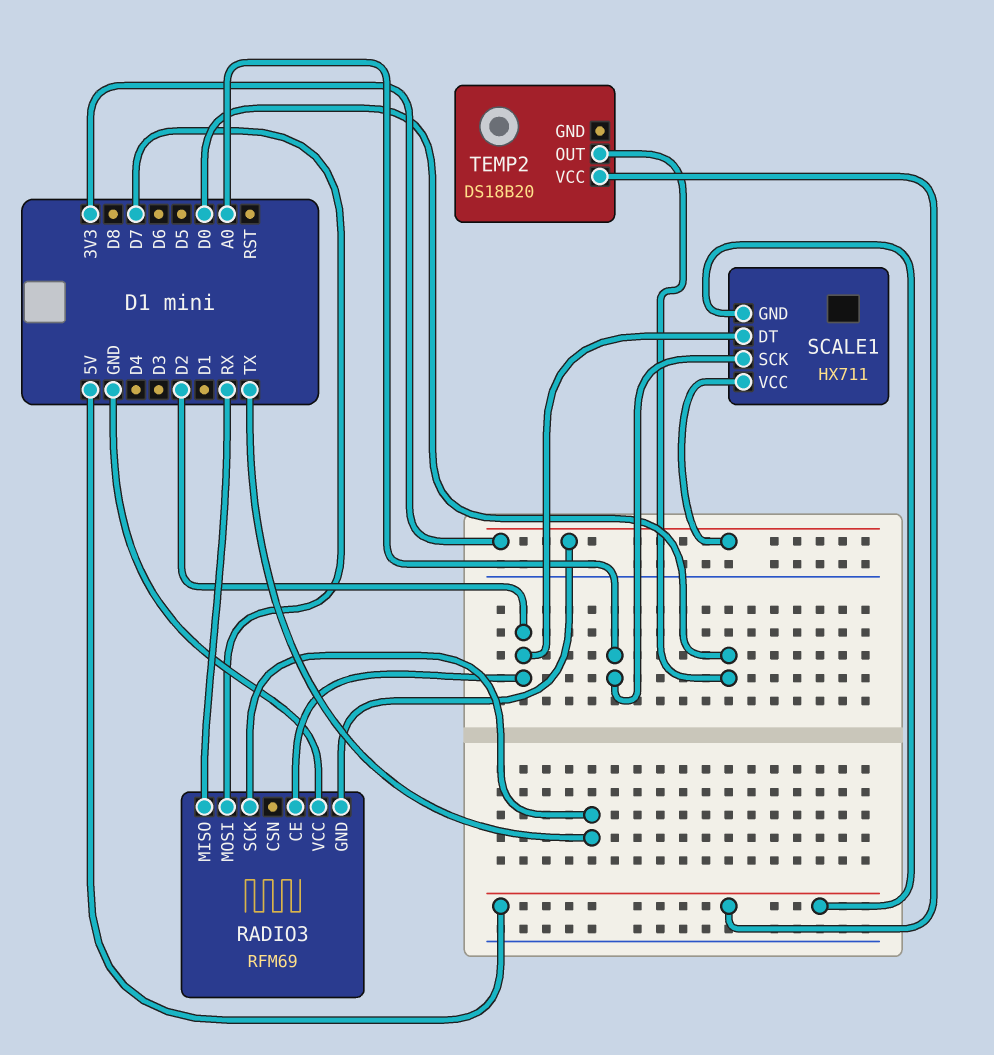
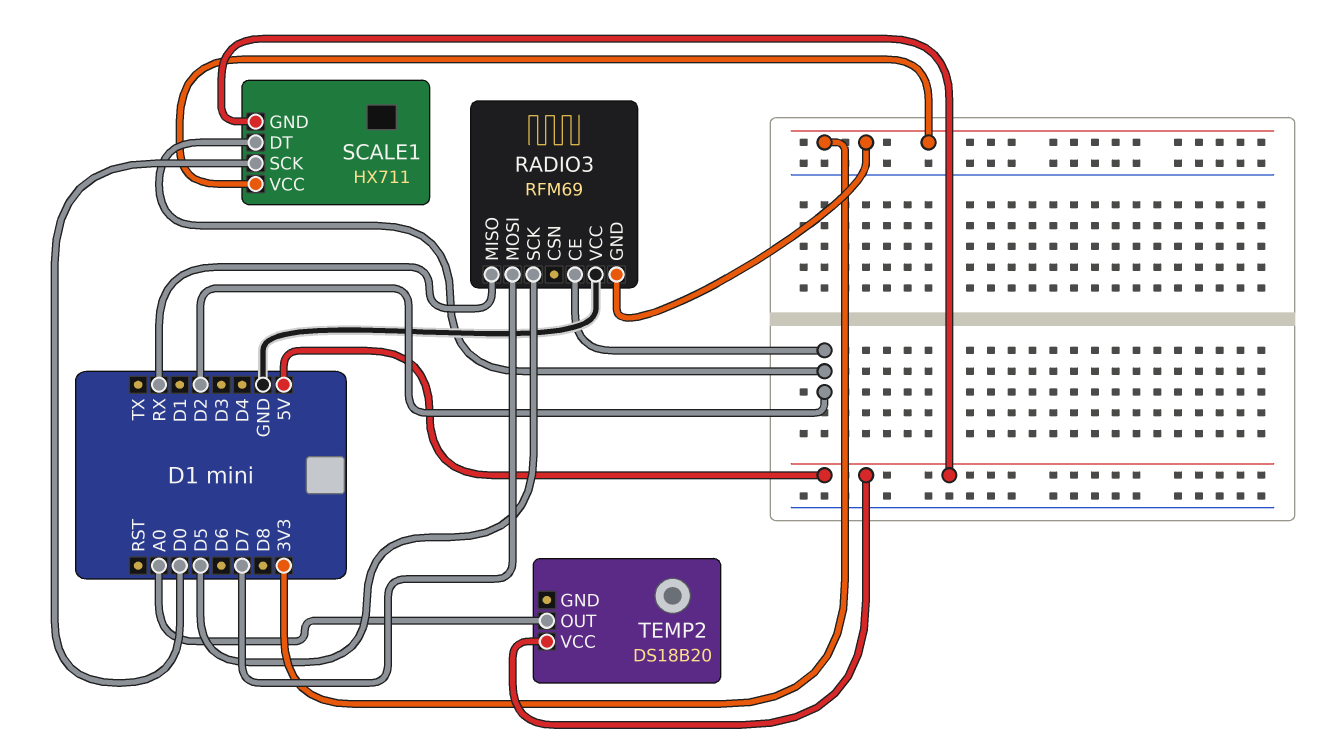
RADIO3 pin SCK: TX -> D5
SCALE1 pin SCK: A0 -> D0
TEMP2 pin OUT: D0 -> A0

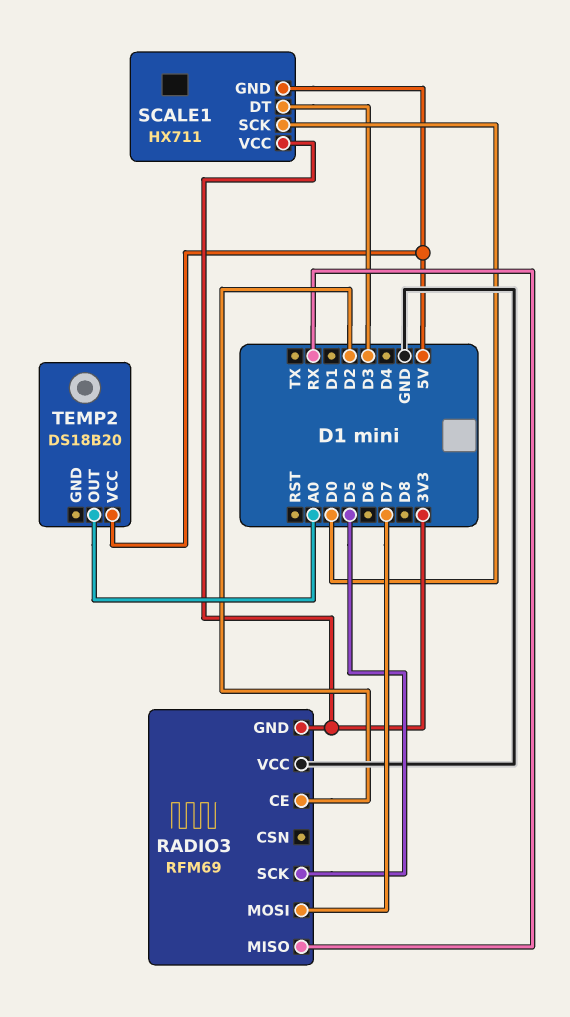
SCALE1 pin DT: D2 -> D3

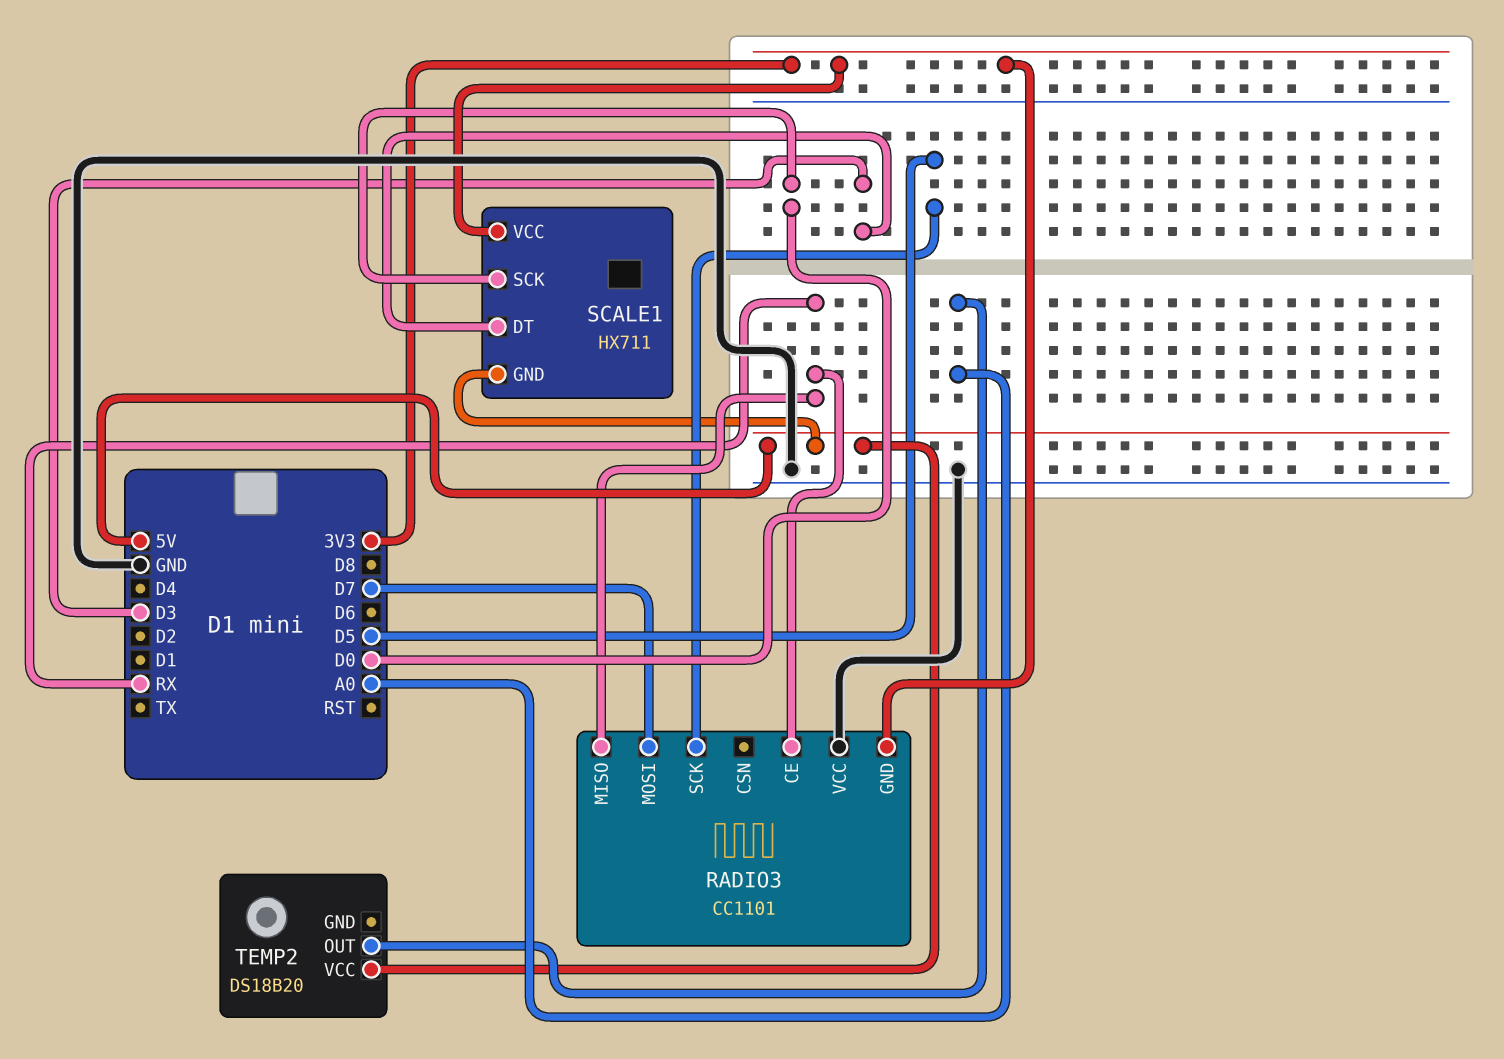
RADIO3: RFM69 -> CC1101
RADIO3 pin CE: D2 -> RX

